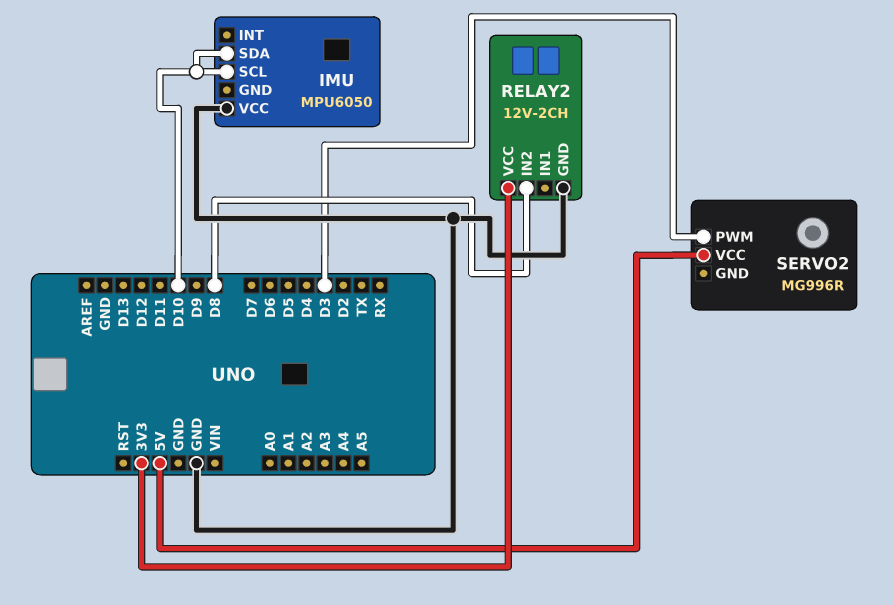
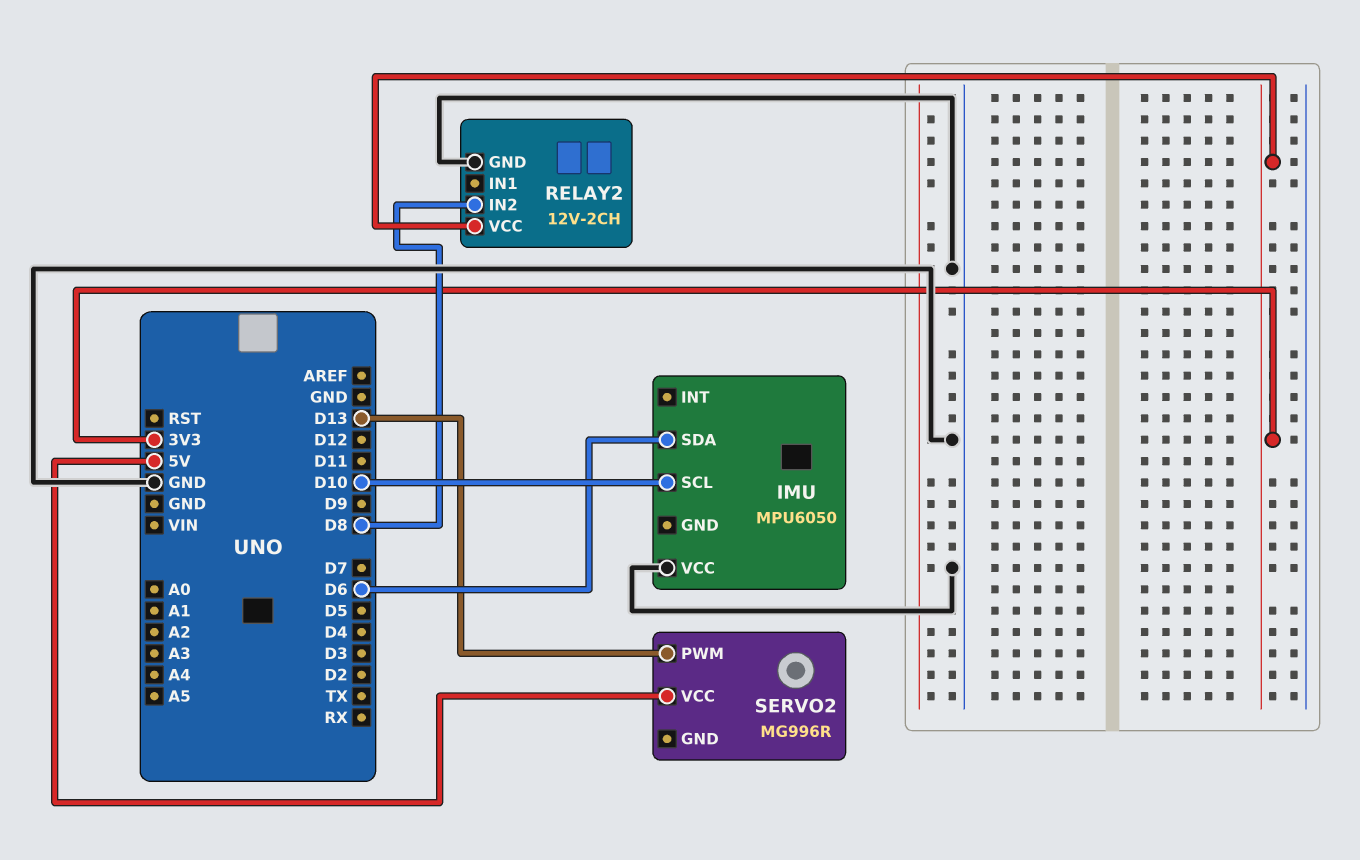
IMU pin SDA: D10 -> D6
SERVO2 pin PWM: D3 -> D13

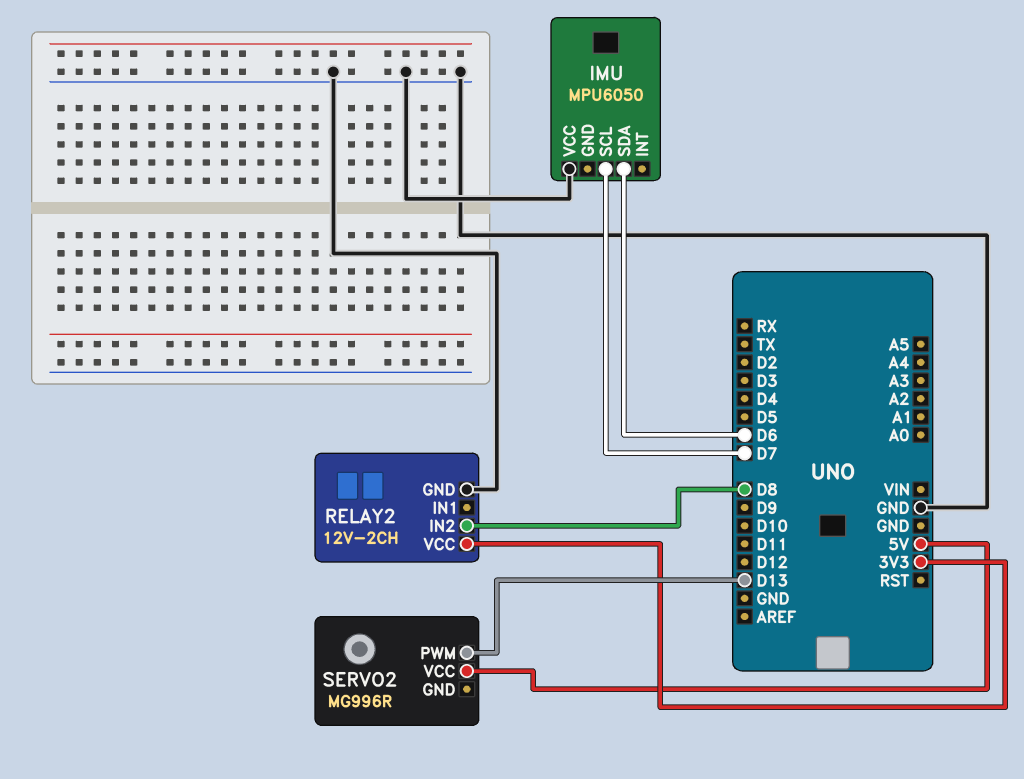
IMU pin SCL: D10 -> D7

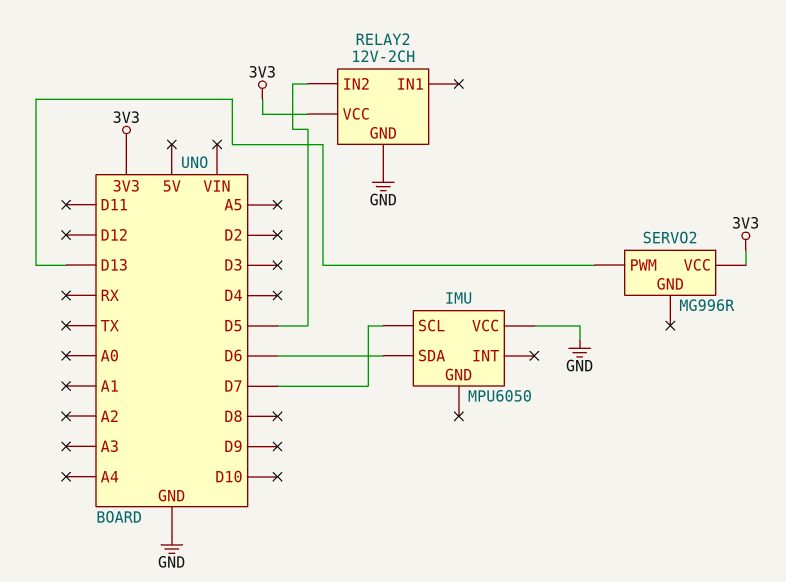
RELAY2 pin IN2: D8 -> D5
SERVO2 pin VCC: 5V -> 3V3

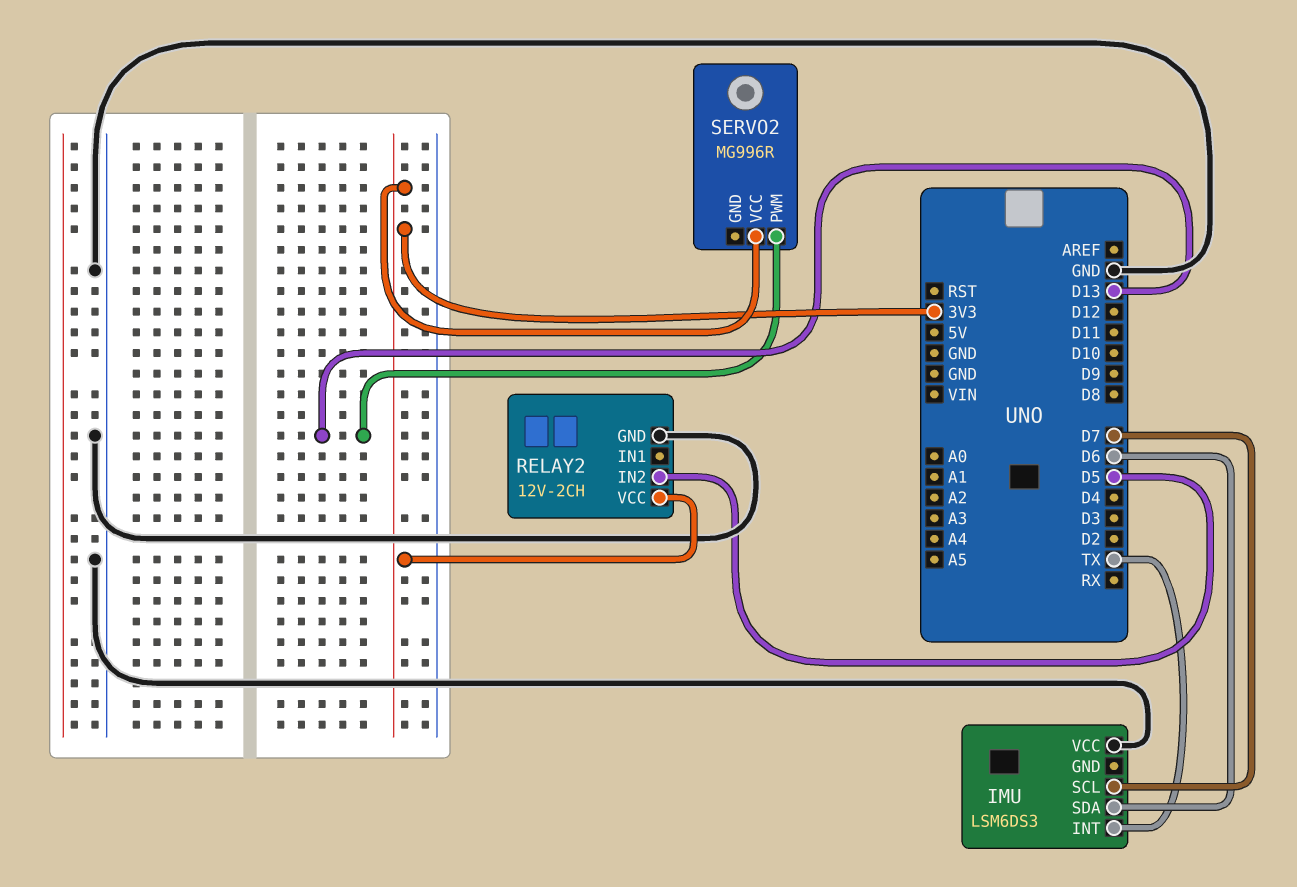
IMU: MPU6050 -> LSM6DS3
IMU pin INT: none -> TX

